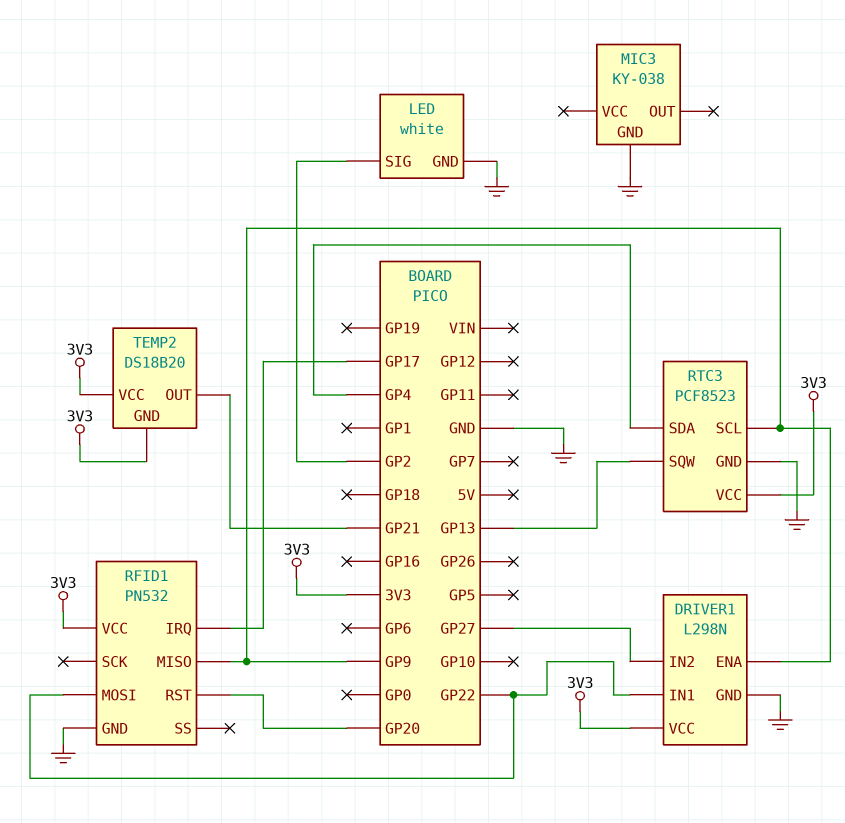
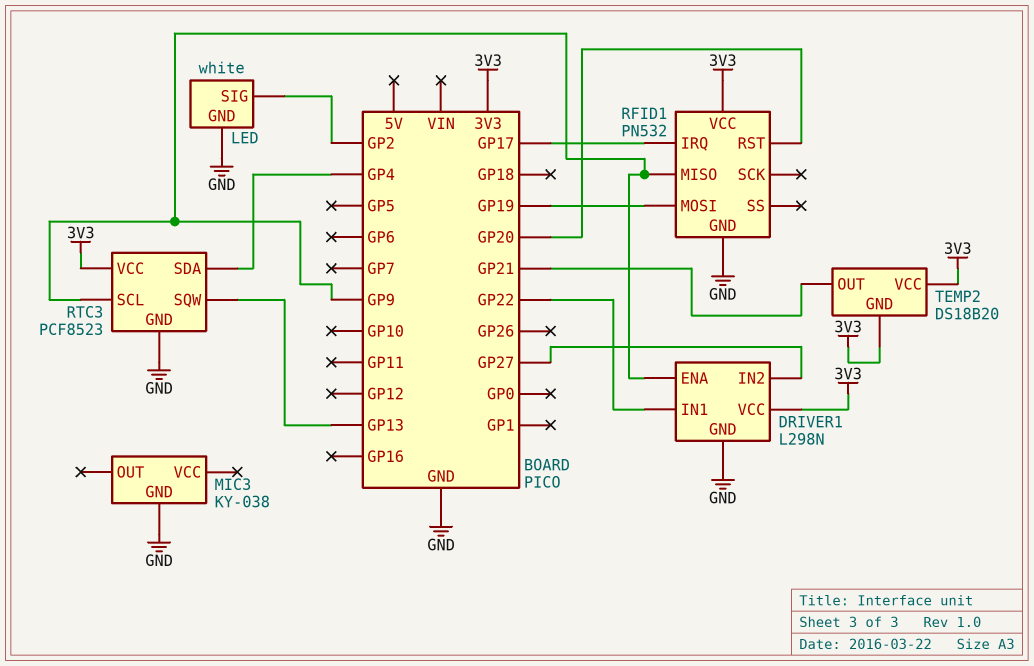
RFID1 pin MOSI: GP22 -> GP19

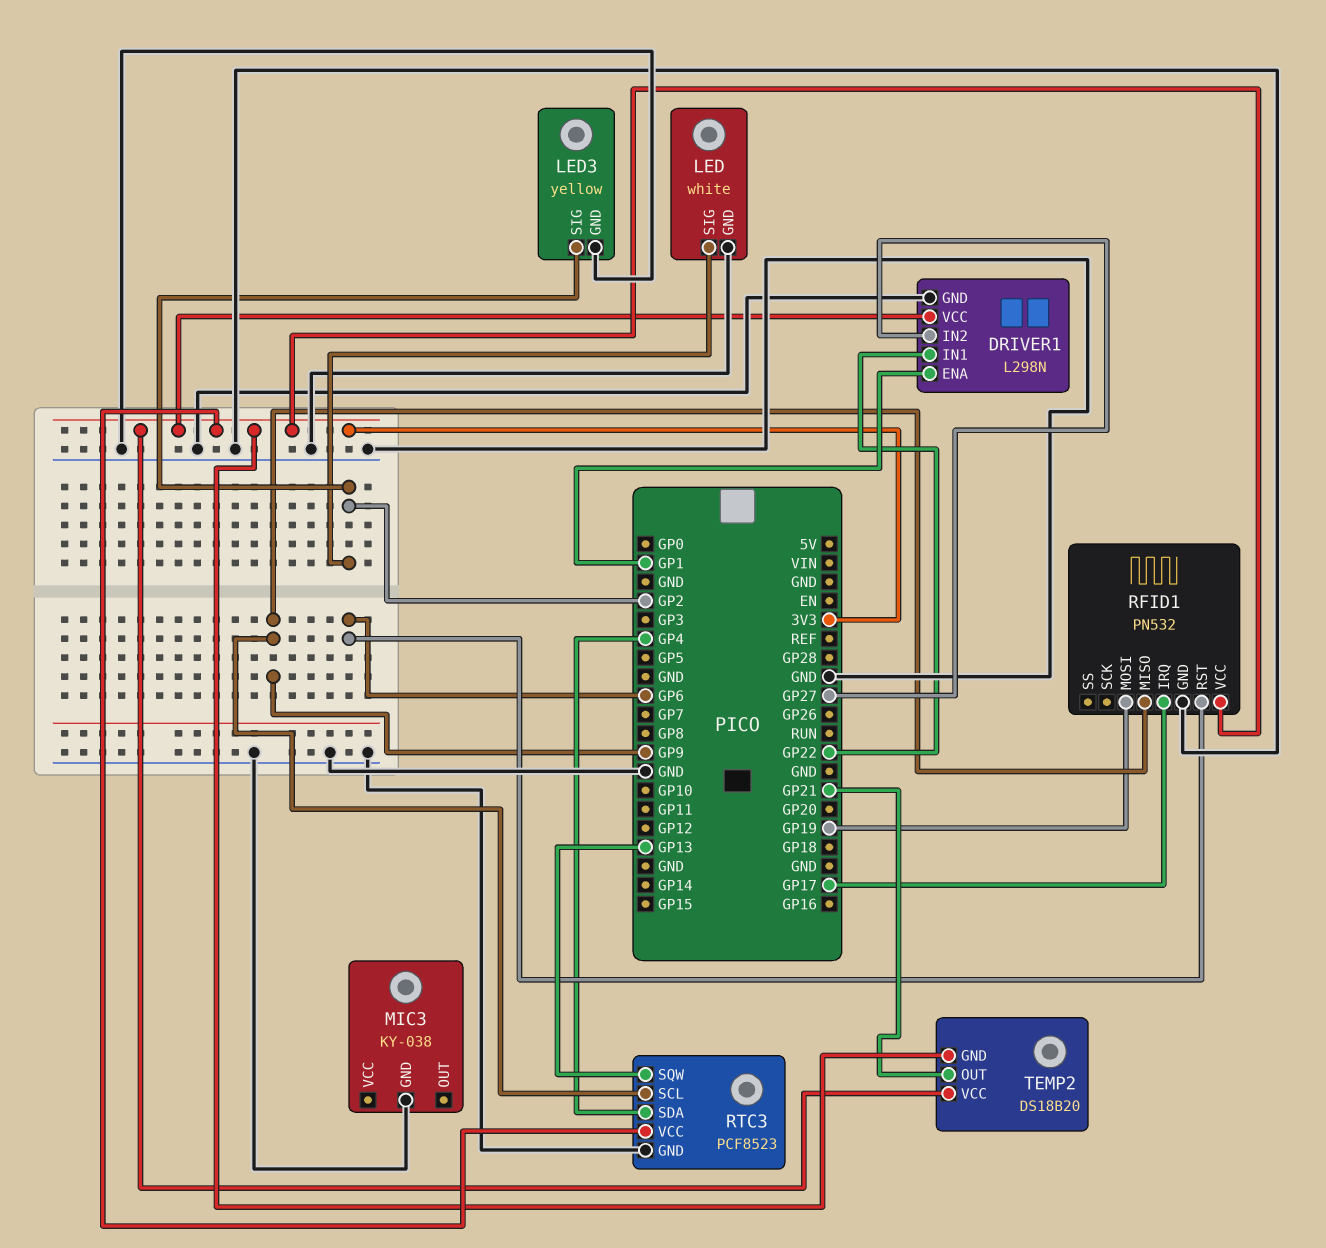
DRIVER1 pin ENA: GP9 -> GP1
LED3: none -> yellow
LED3 pin GND: none -> GND
LED3 pin SIG: none -> GP2
RFID1 pin RST: GP20 -> GP6

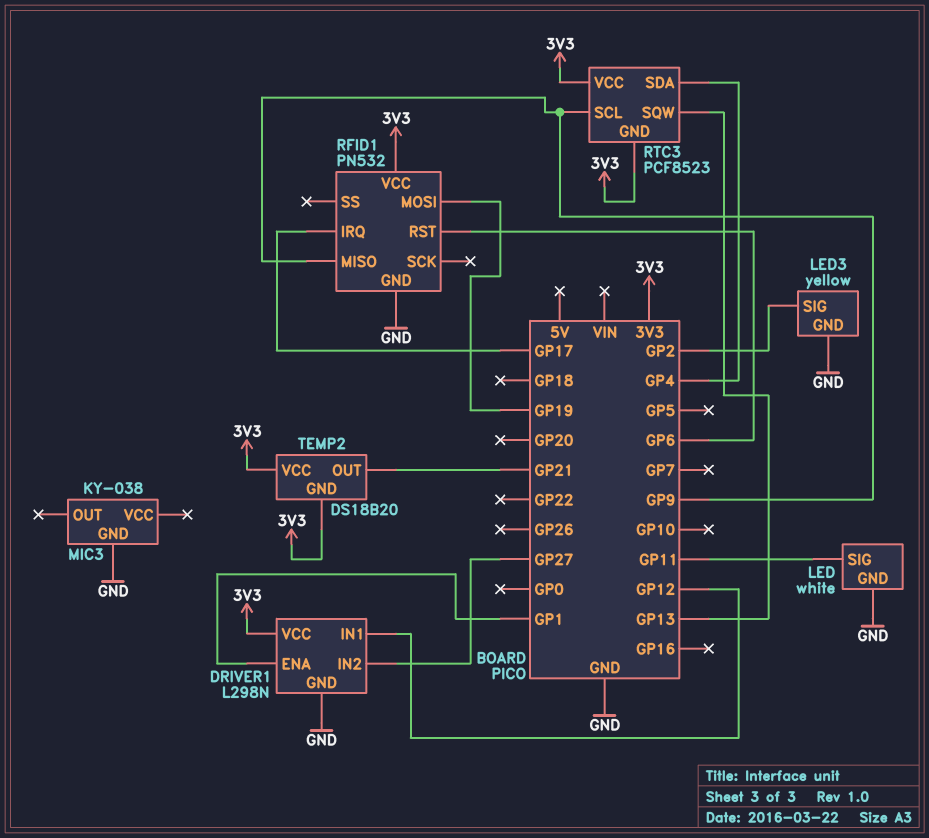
DRIVER1 pin IN1: GP22 -> GP12
LED pin SIG: GP2 -> GP11
RTC3 pin GND: GND -> 3V3

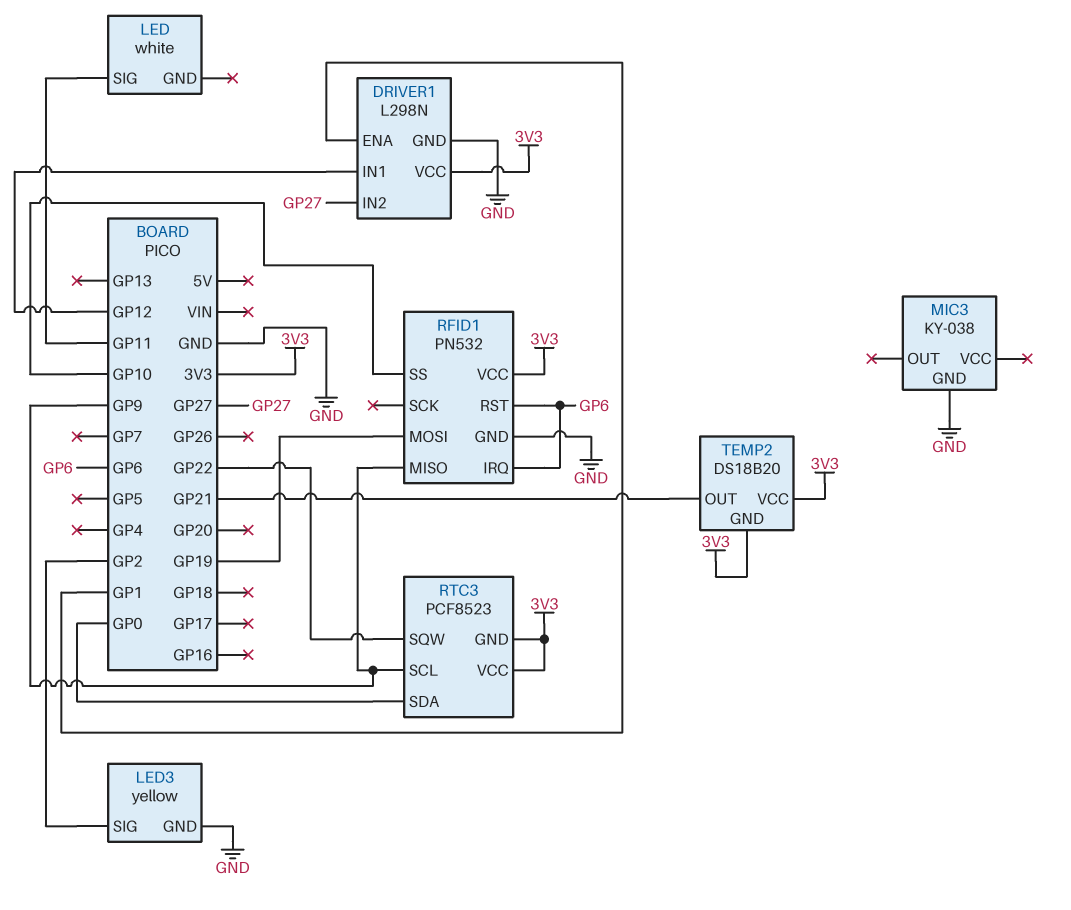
LED pin GND: GND -> none
RFID1 pin IRQ: GP17 -> GP6
RFID1 pin SS: none -> GP10
RTC3 pin SDA: GP4 -> GP0
RTC3 pin SQW: GP13 -> GP22

